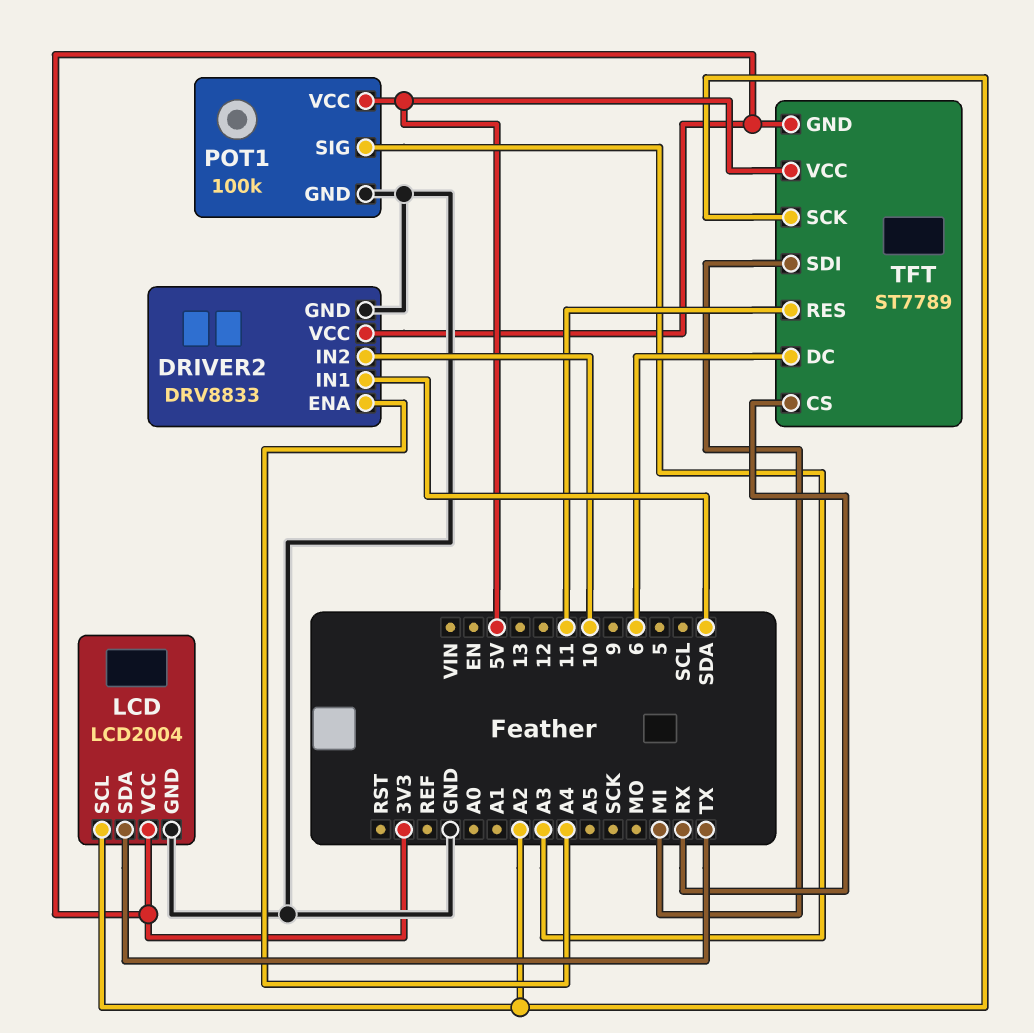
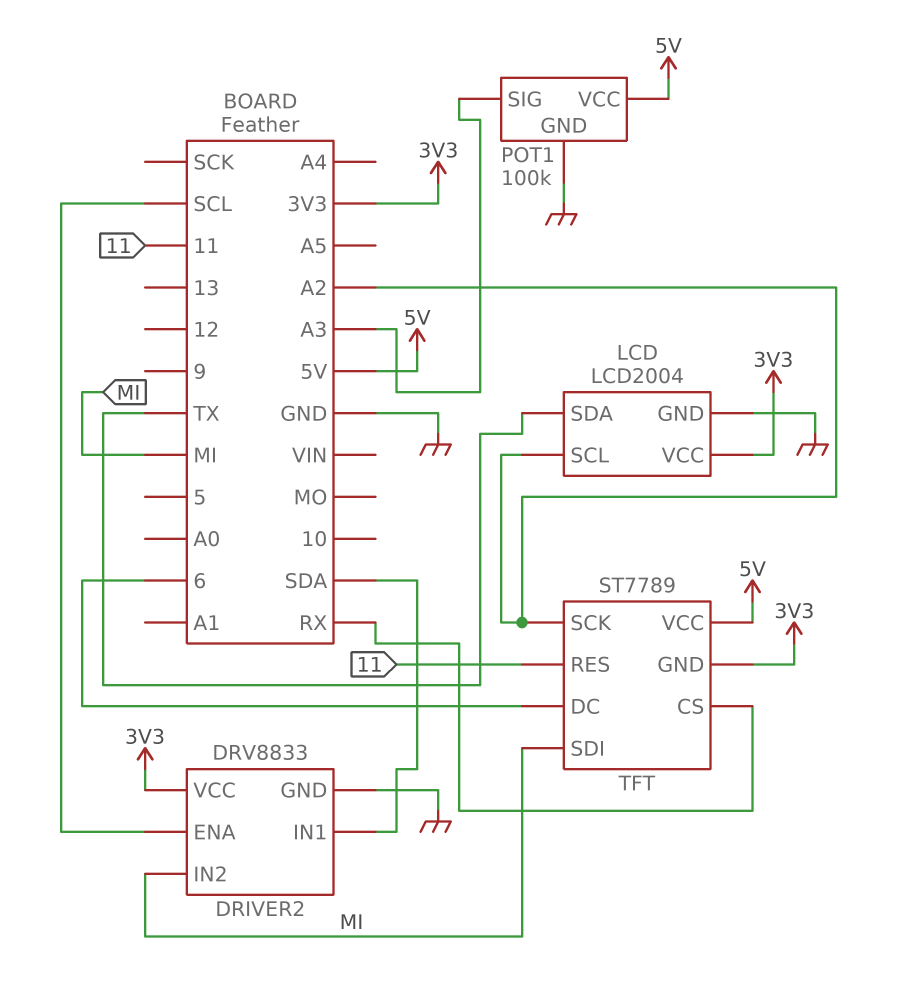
DRIVER2 pin ENA: A4 -> SCL
DRIVER2 pin IN2: 10 -> MI

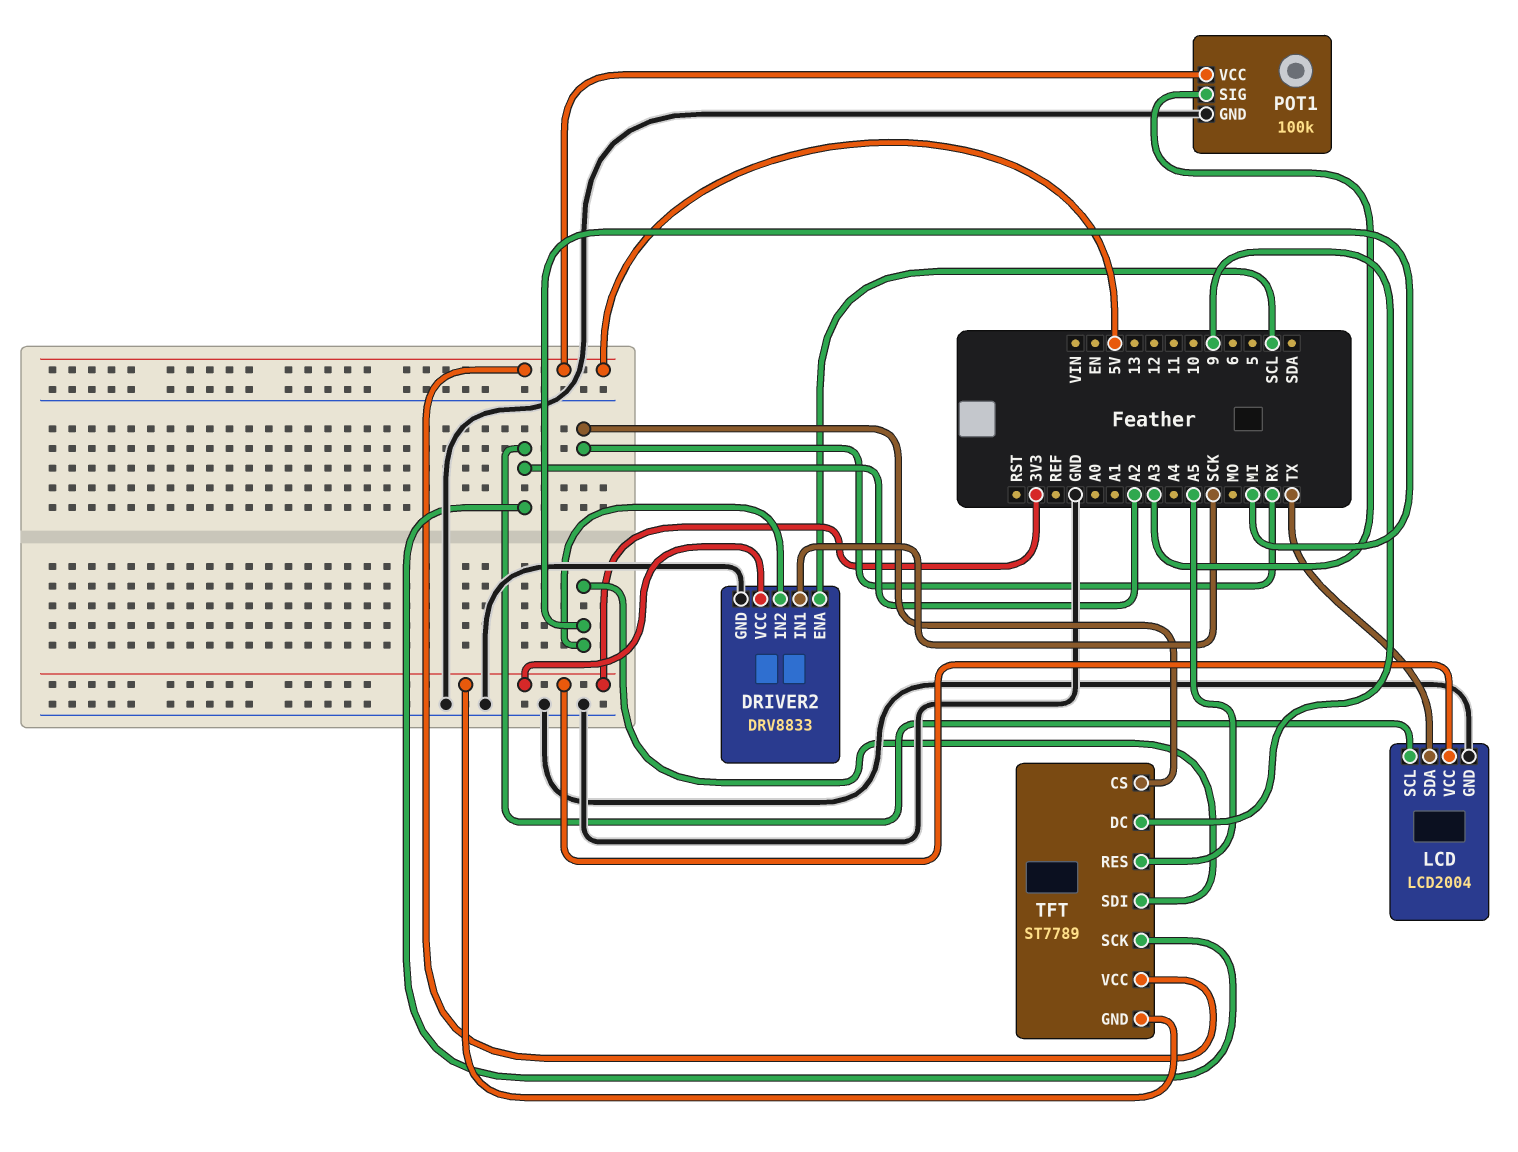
DRIVER2 pin IN1: SDA -> SCK
TFT pin DC: 6 -> 9
TFT pin RES: 11 -> A5

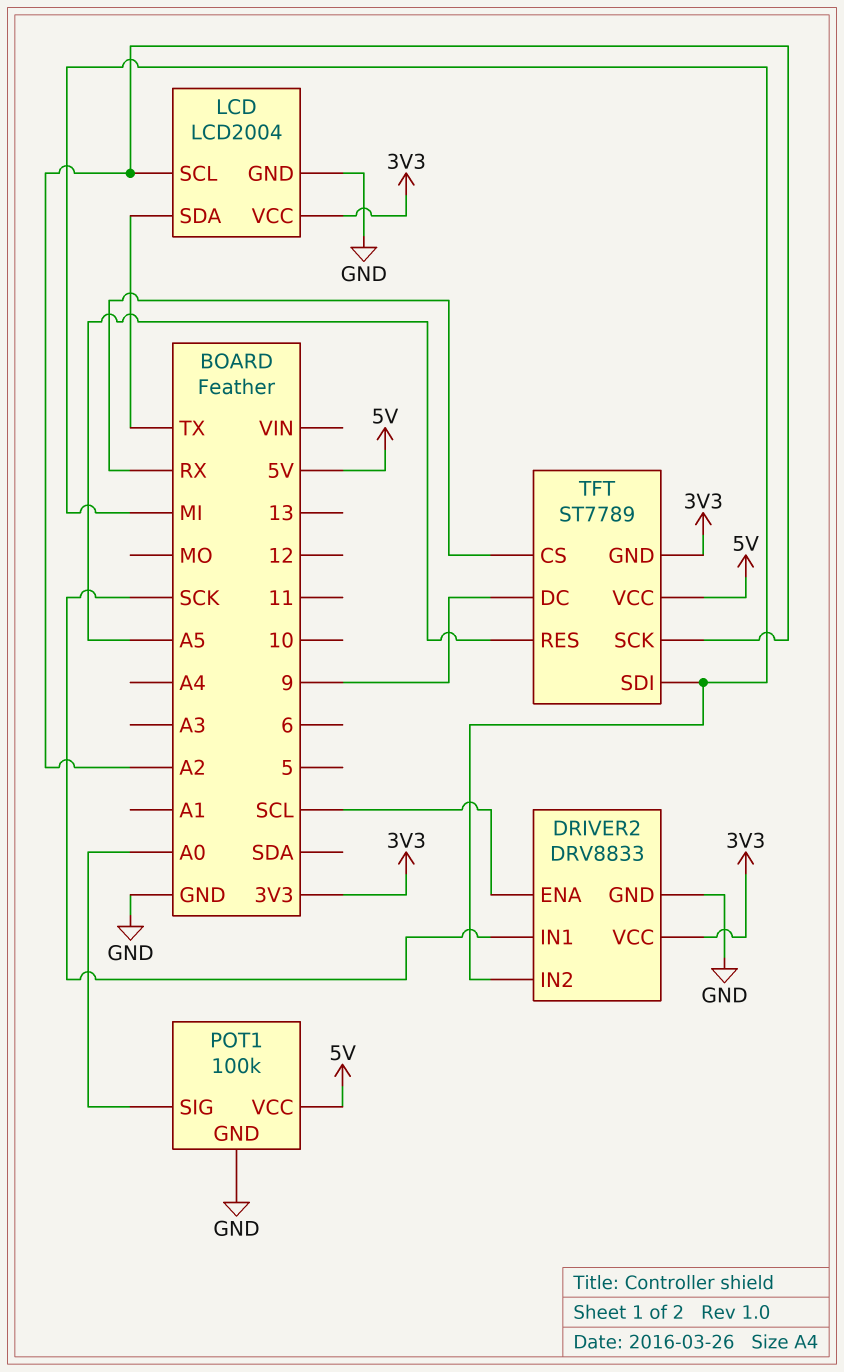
POT1 pin SIG: A3 -> A0

